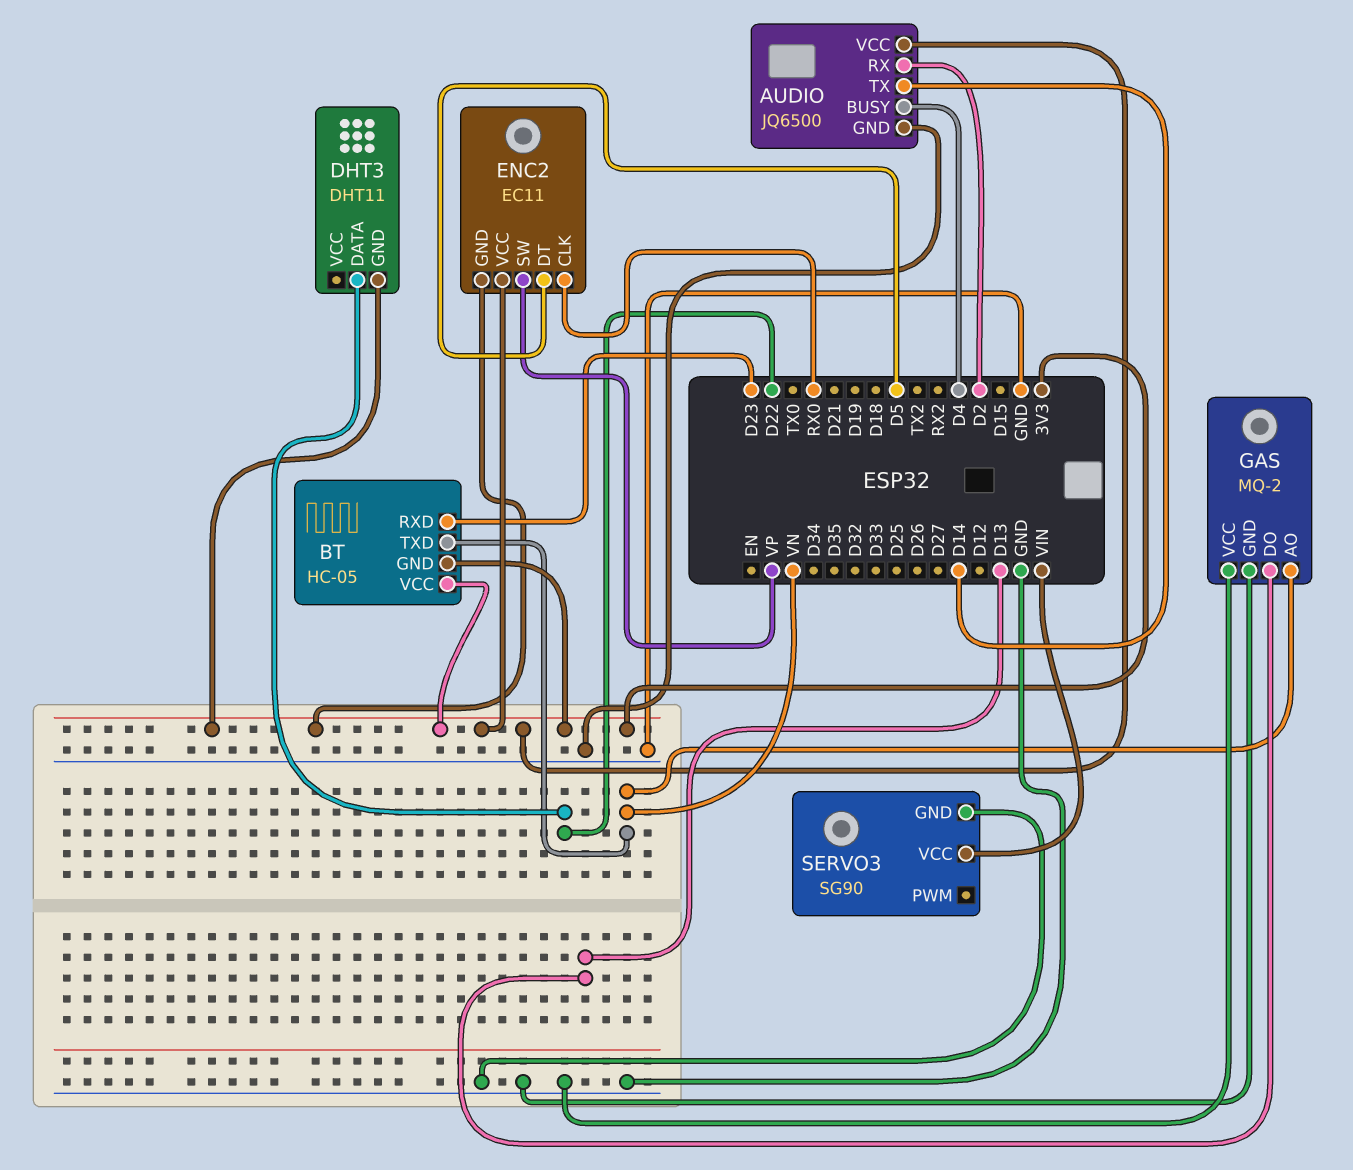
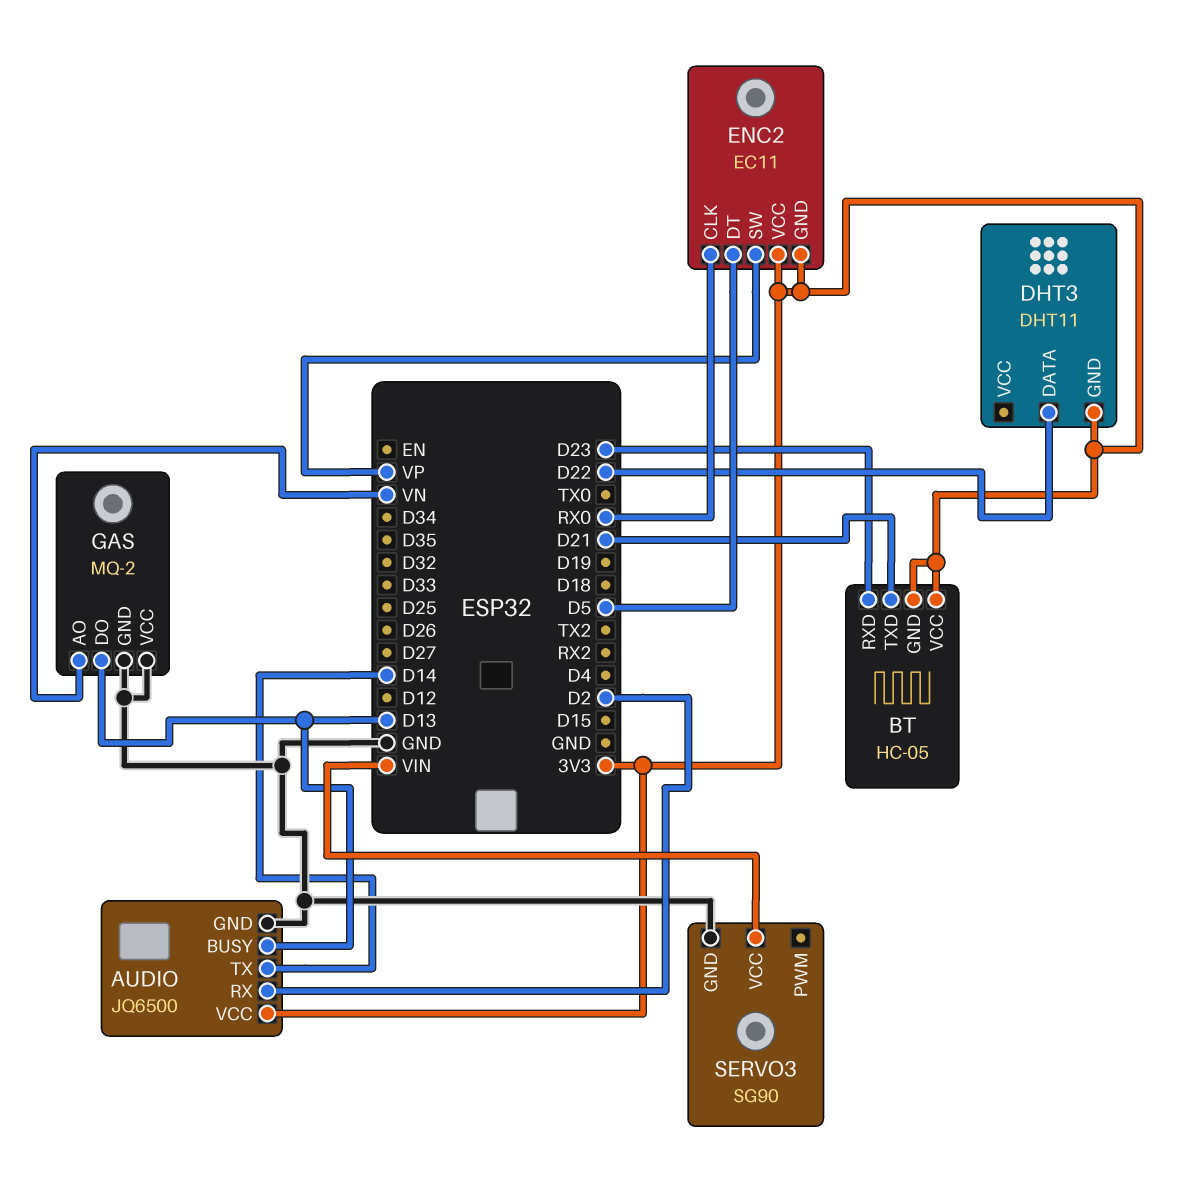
AUDIO pin BUSY: D4 -> D13
BT pin TXD: VN -> D21

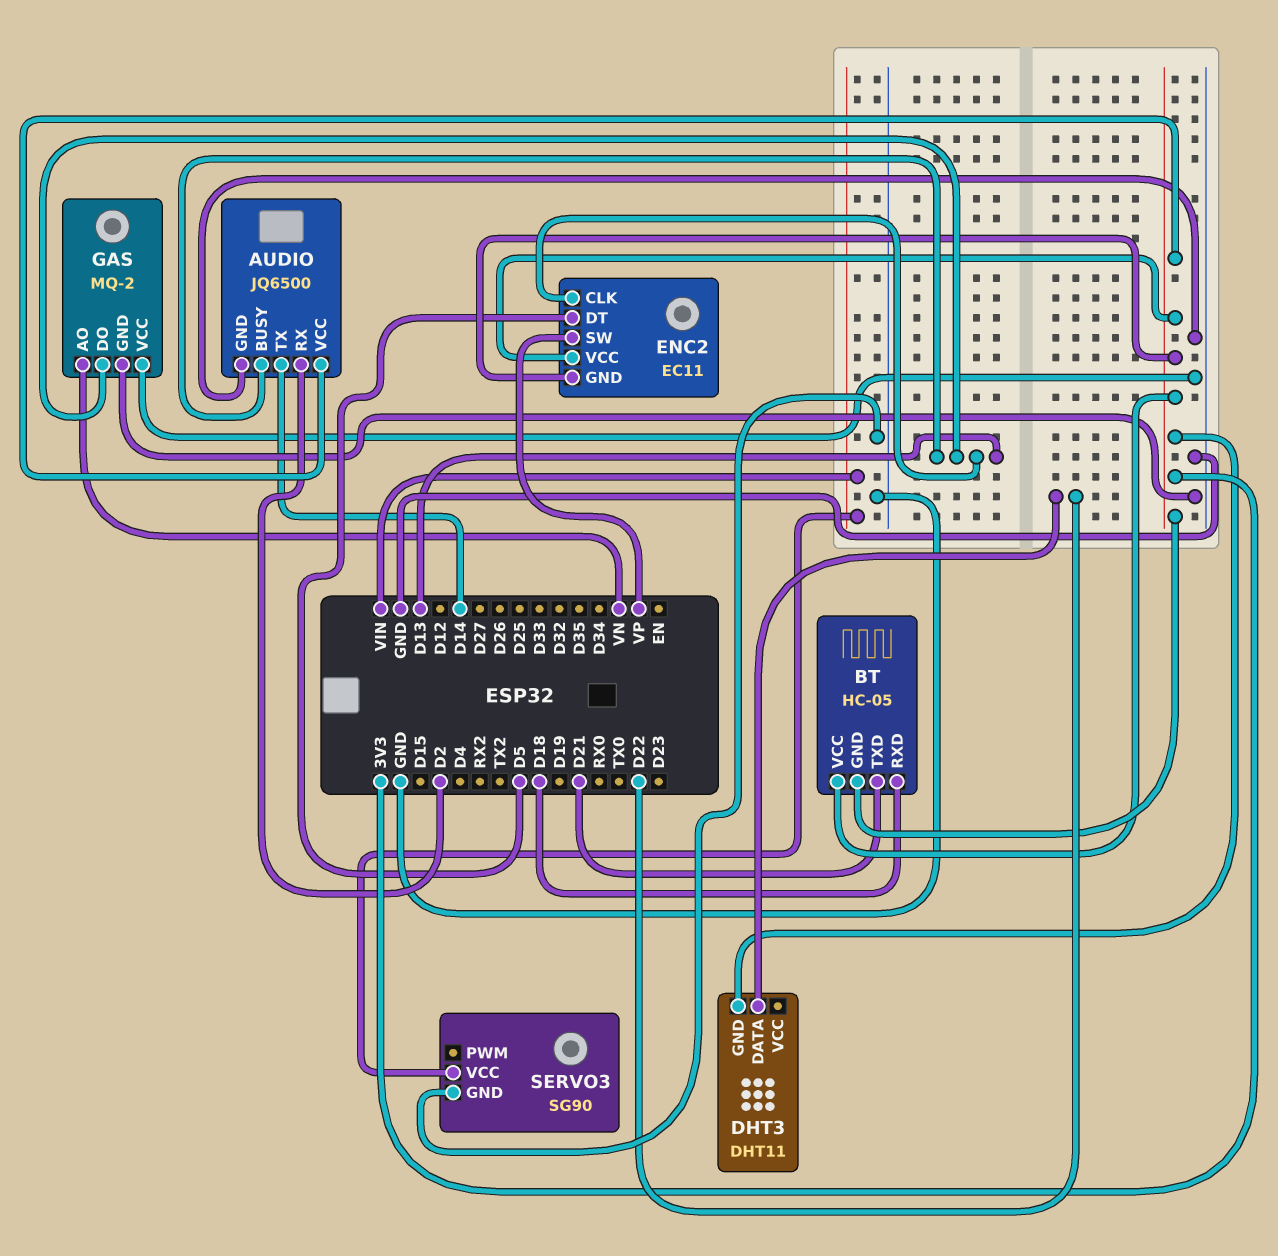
BT pin RXD: D23 -> D18
ENC2 pin CLK: RX0 -> D13

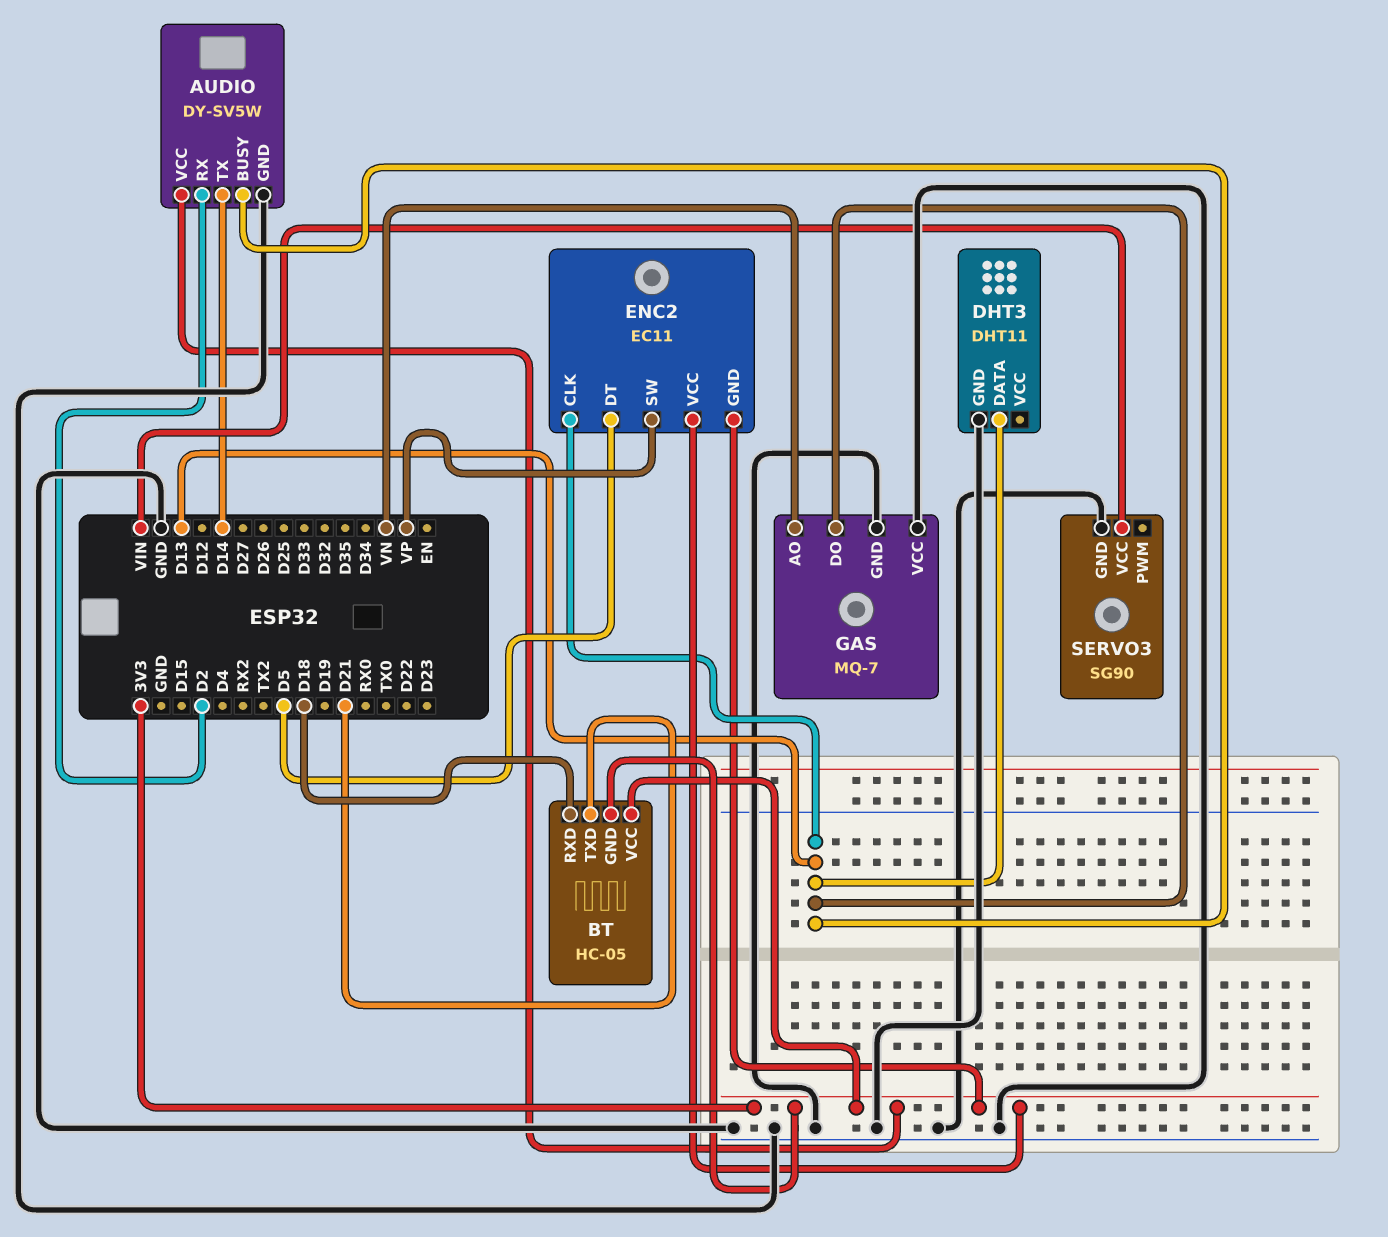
AUDIO: JQ6500 -> DY-SV5W
DHT3 pin DATA: D22 -> D13
DHT3 pin GND: 3V3 -> GND
GAS: MQ-2 -> MQ-7

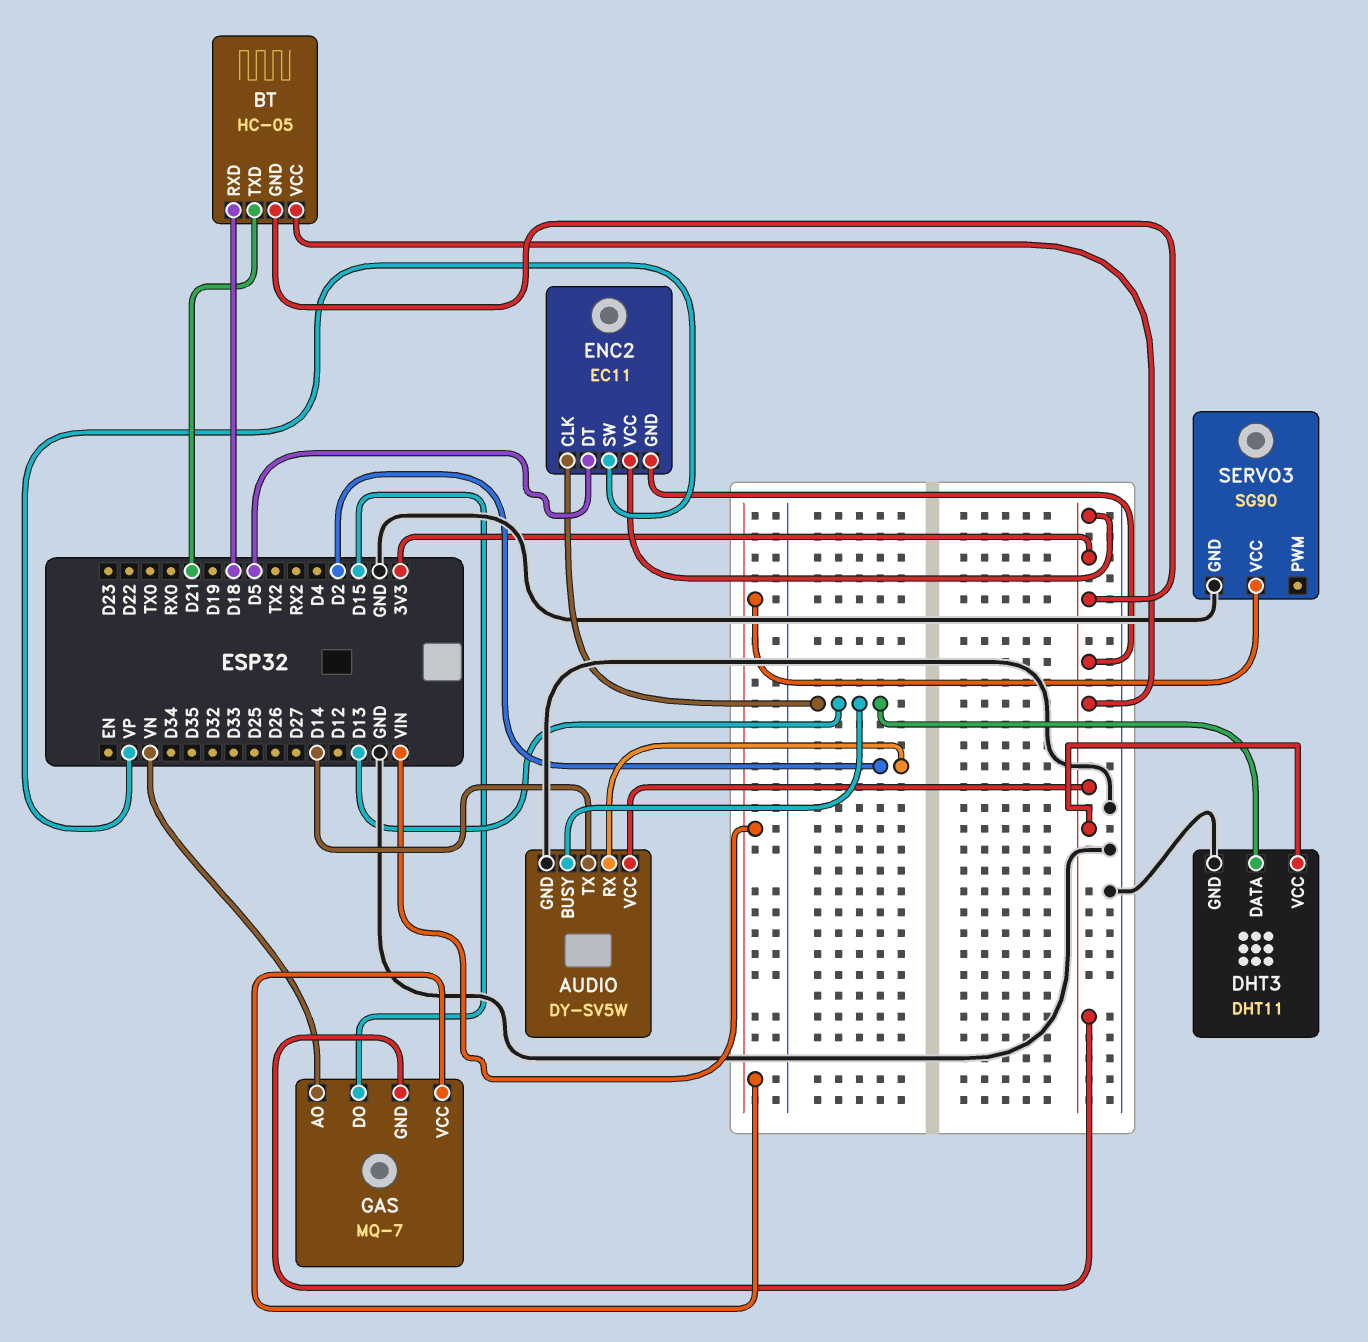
DHT3 pin VCC: none -> 3V3
GAS pin DO: D13 -> D15
GAS pin GND: GND -> 3V3
GAS pin VCC: GND -> VIN

